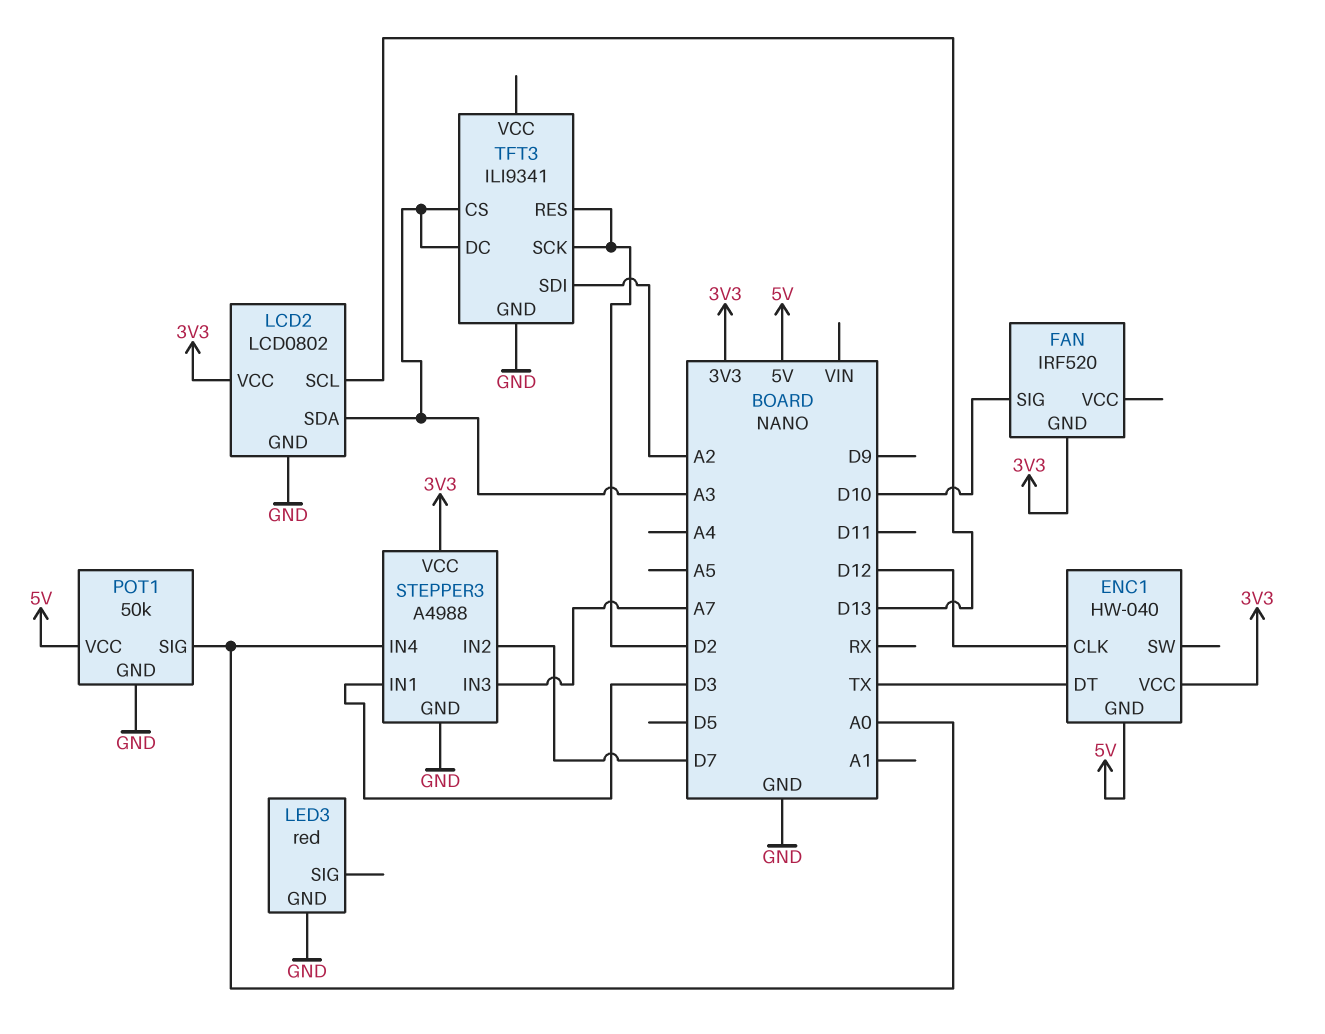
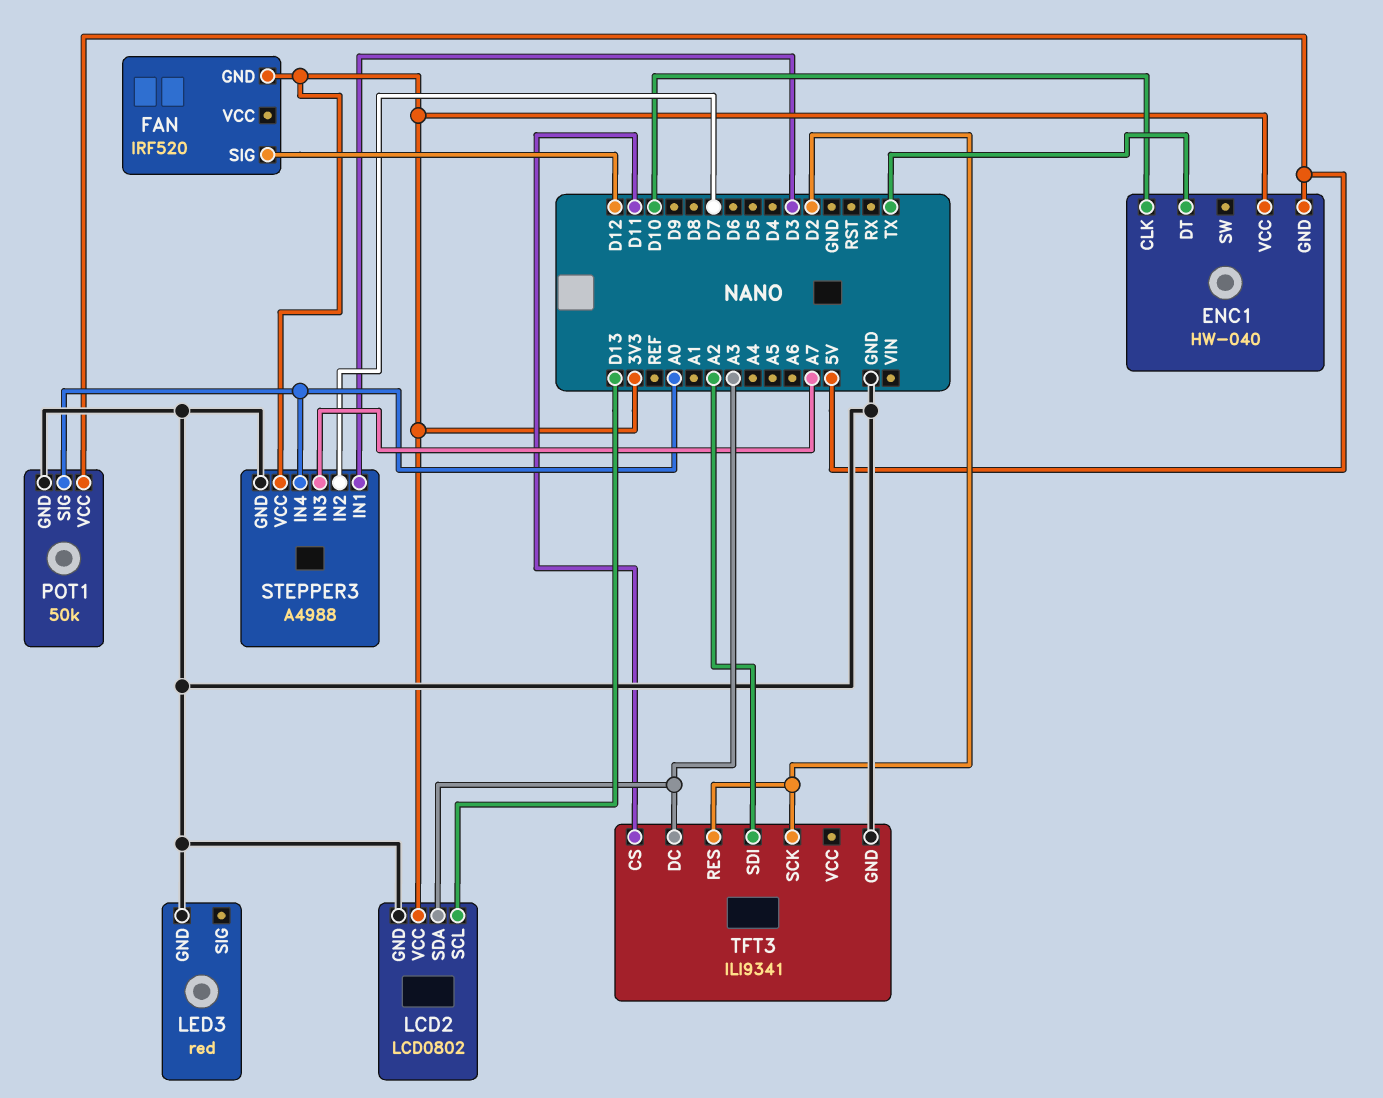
ENC1 pin CLK: D12 -> D10
FAN pin SIG: D10 -> D12
TFT3 pin CS: A3 -> D11

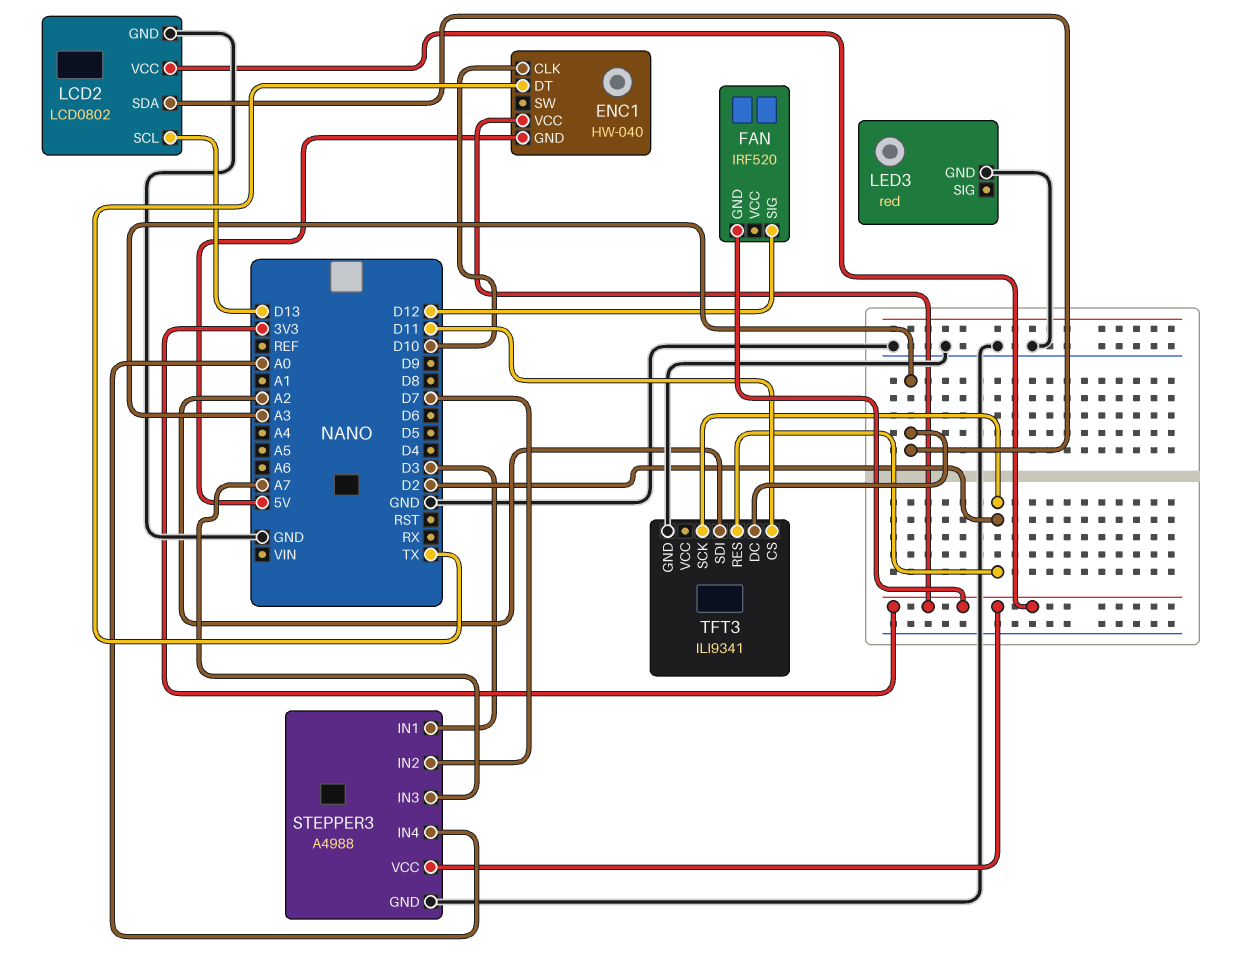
POT1: 50k -> none
POT1 pin GND: GND -> none
POT1 pin SIG: A0 -> none
POT1 pin VCC: 5V -> none

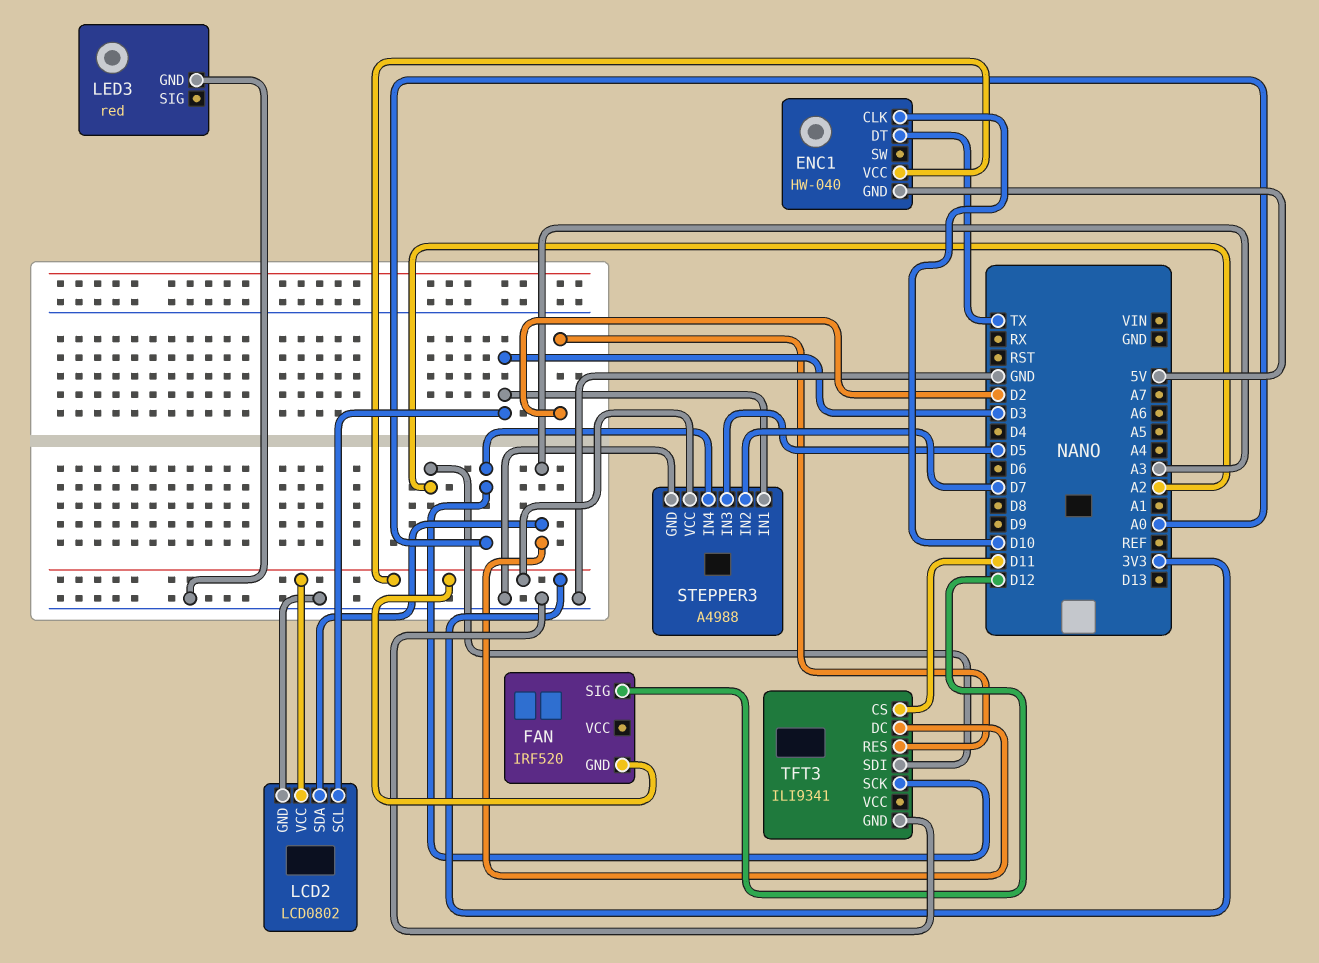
LCD2 pin SCL: D13 -> D3
STEPPER3 pin IN3: A7 -> D5
TFT3 pin SCK: D2 -> A0

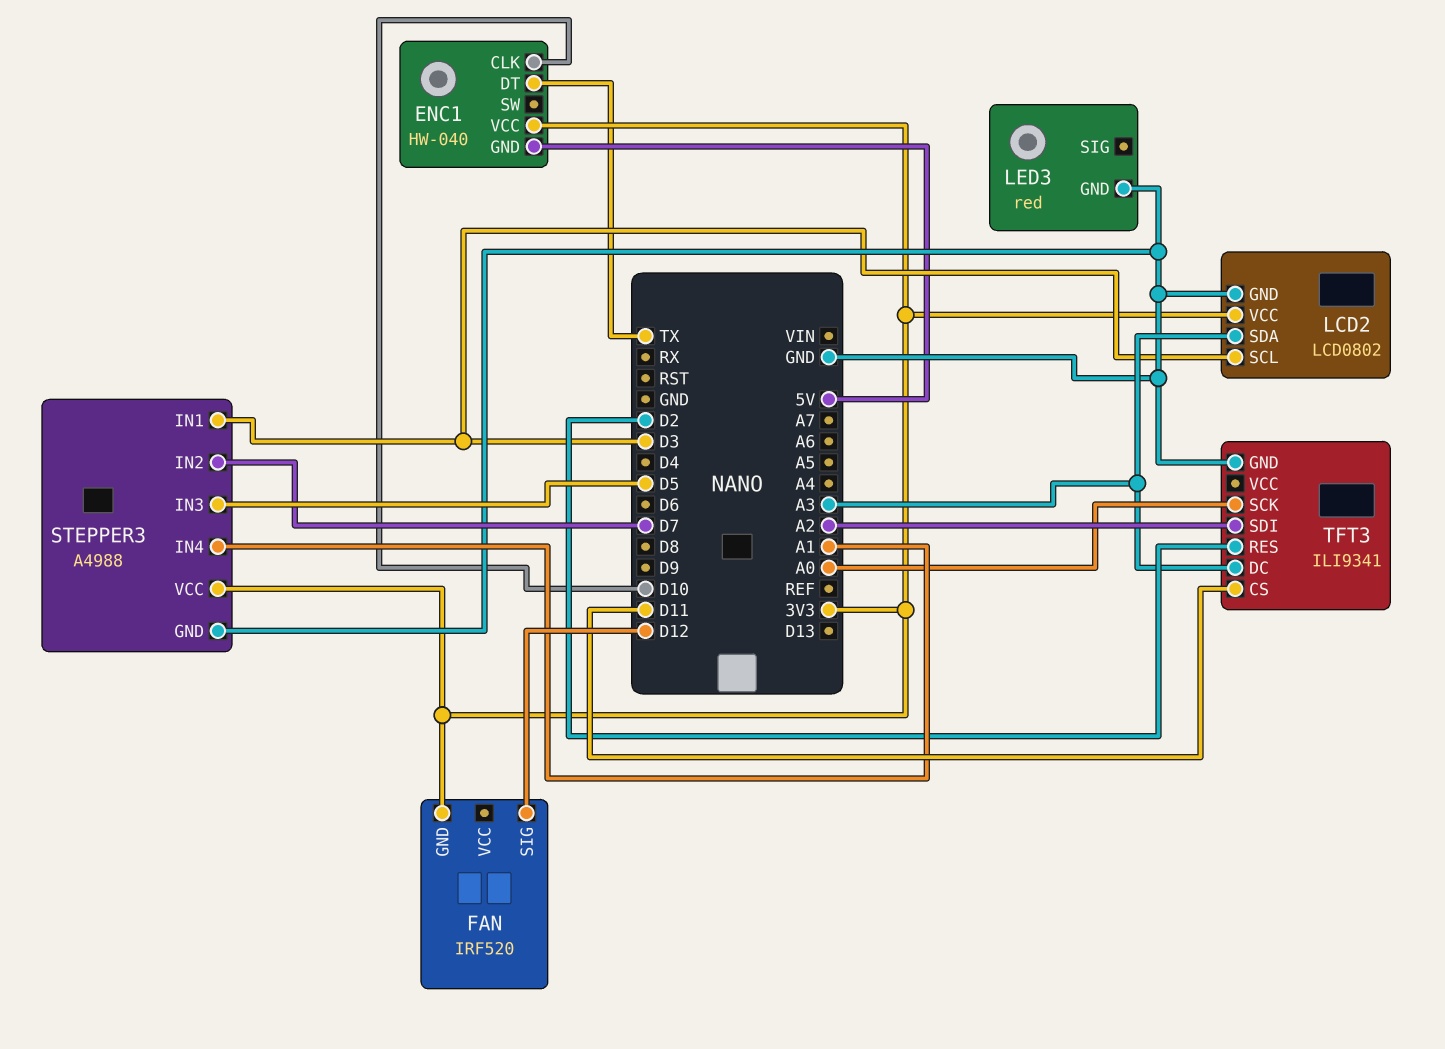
STEPPER3 pin IN4: A0 -> A1

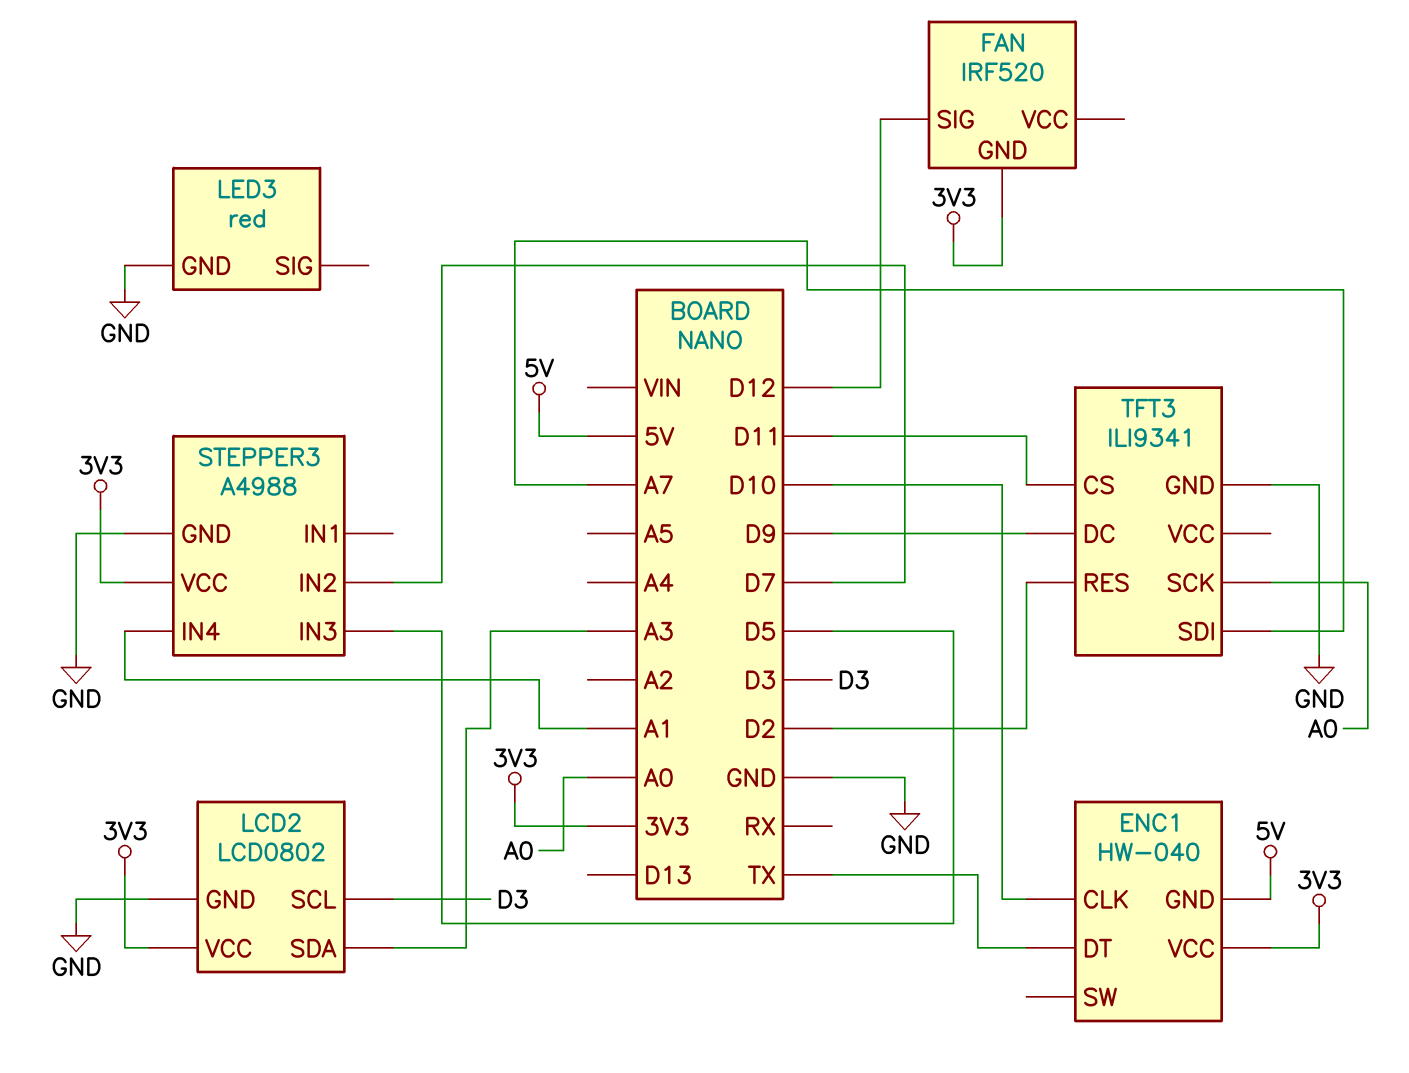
STEPPER3 pin IN1: D3 -> none
TFT3 pin DC: A3 -> D9
TFT3 pin SDI: A2 -> A7

